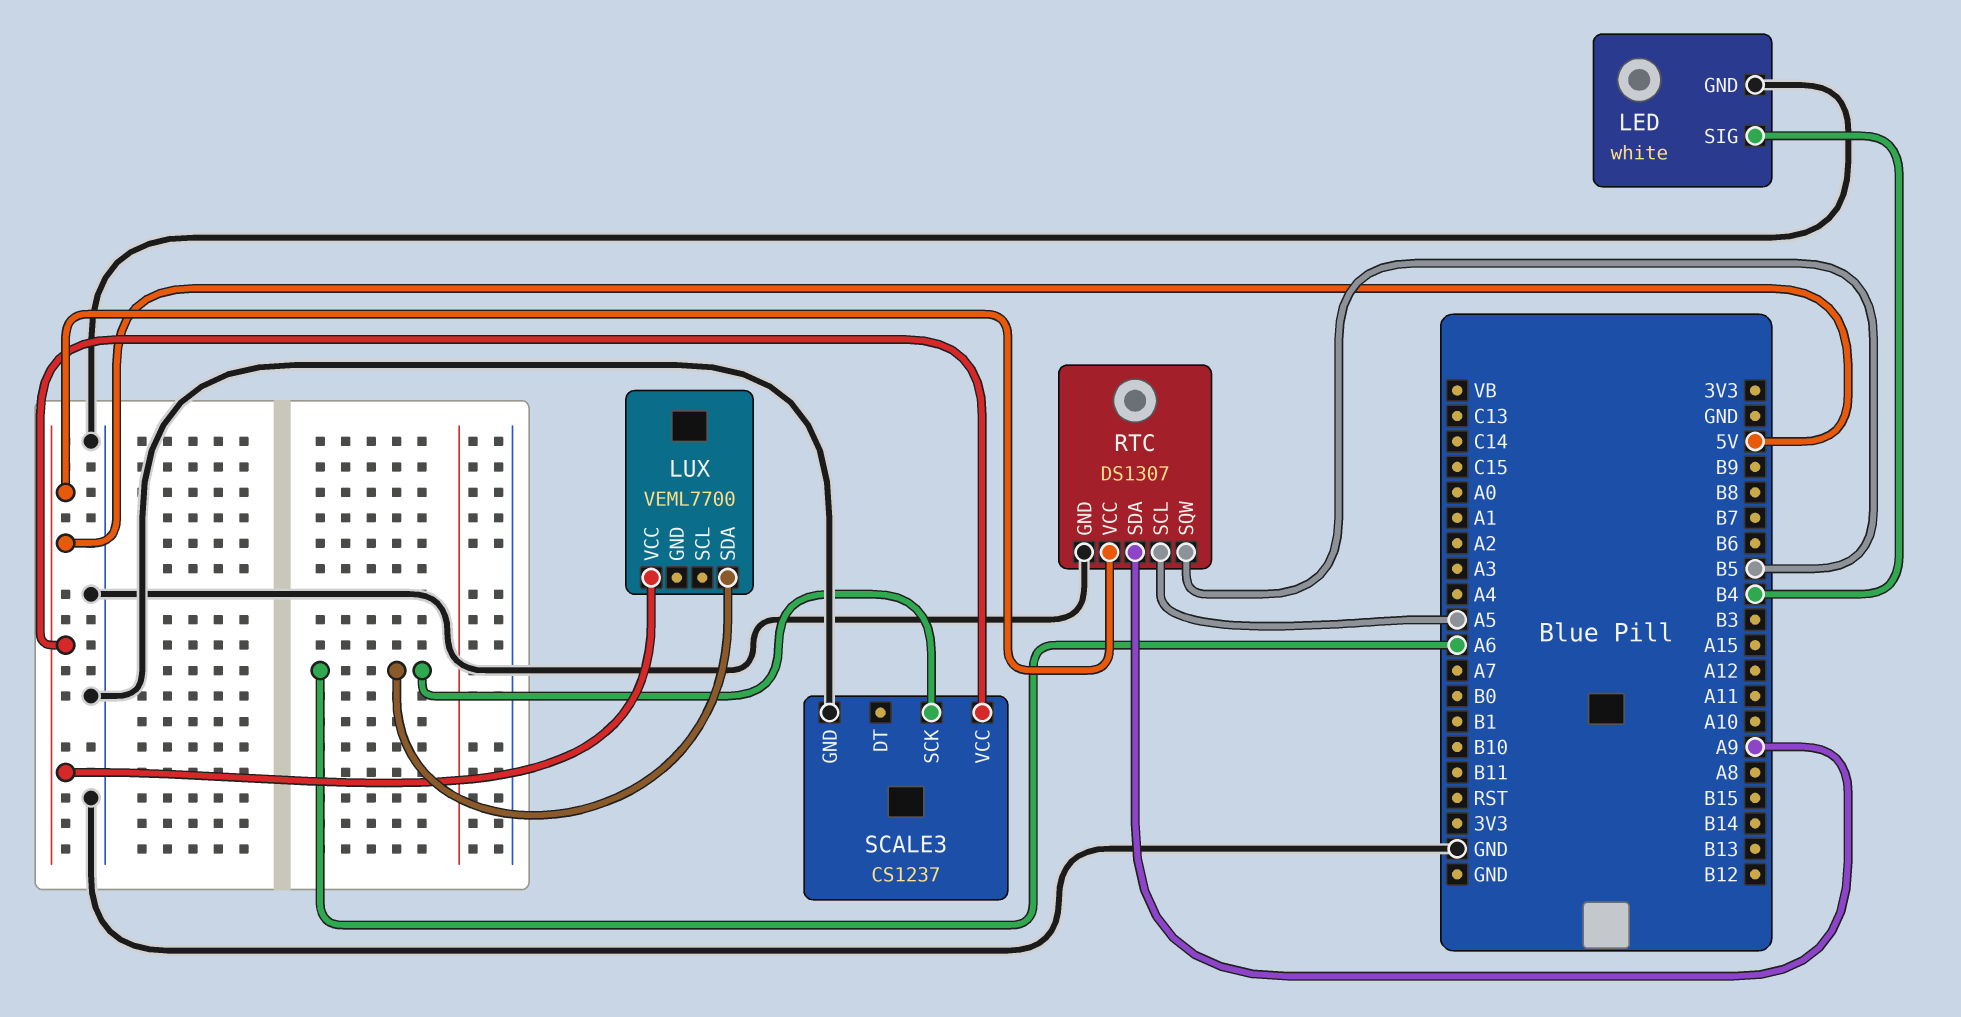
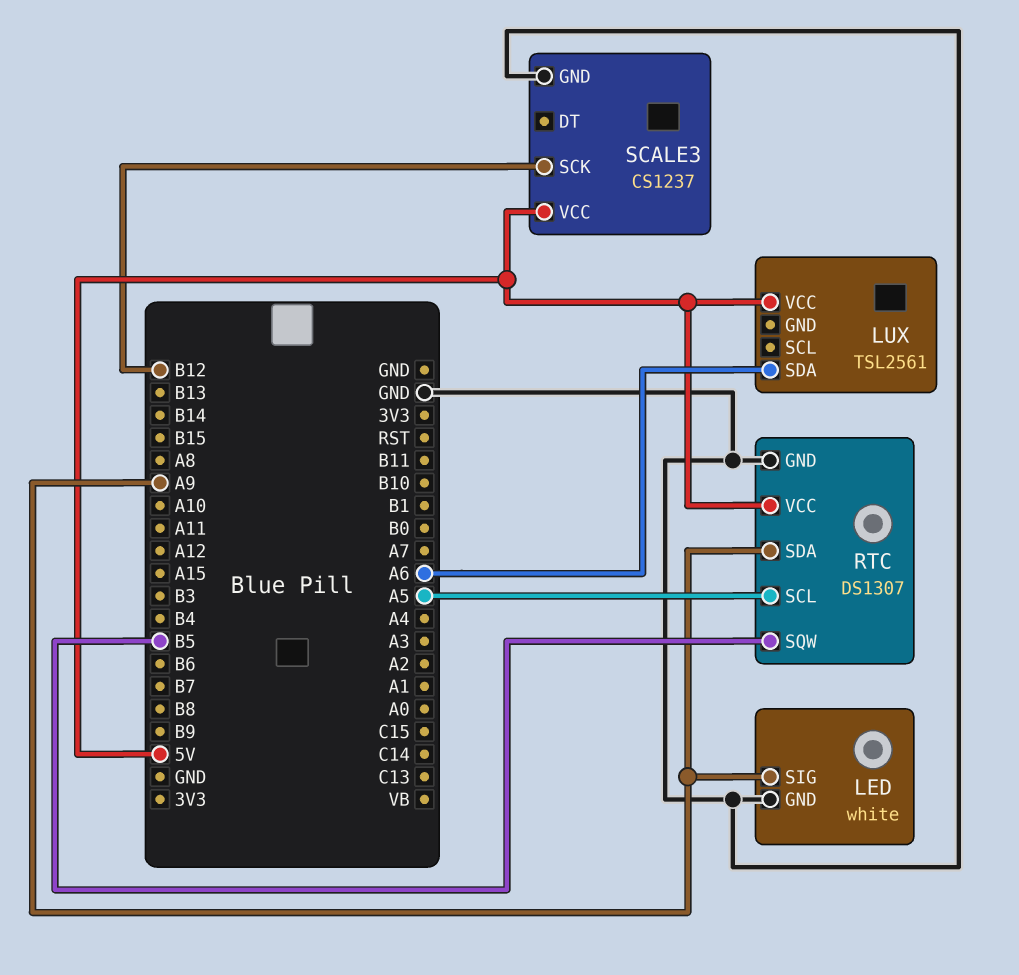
LED pin SIG: B4 -> A9
LUX: VEML7700 -> TSL2561
SCALE3 pin SCK: A6 -> B12

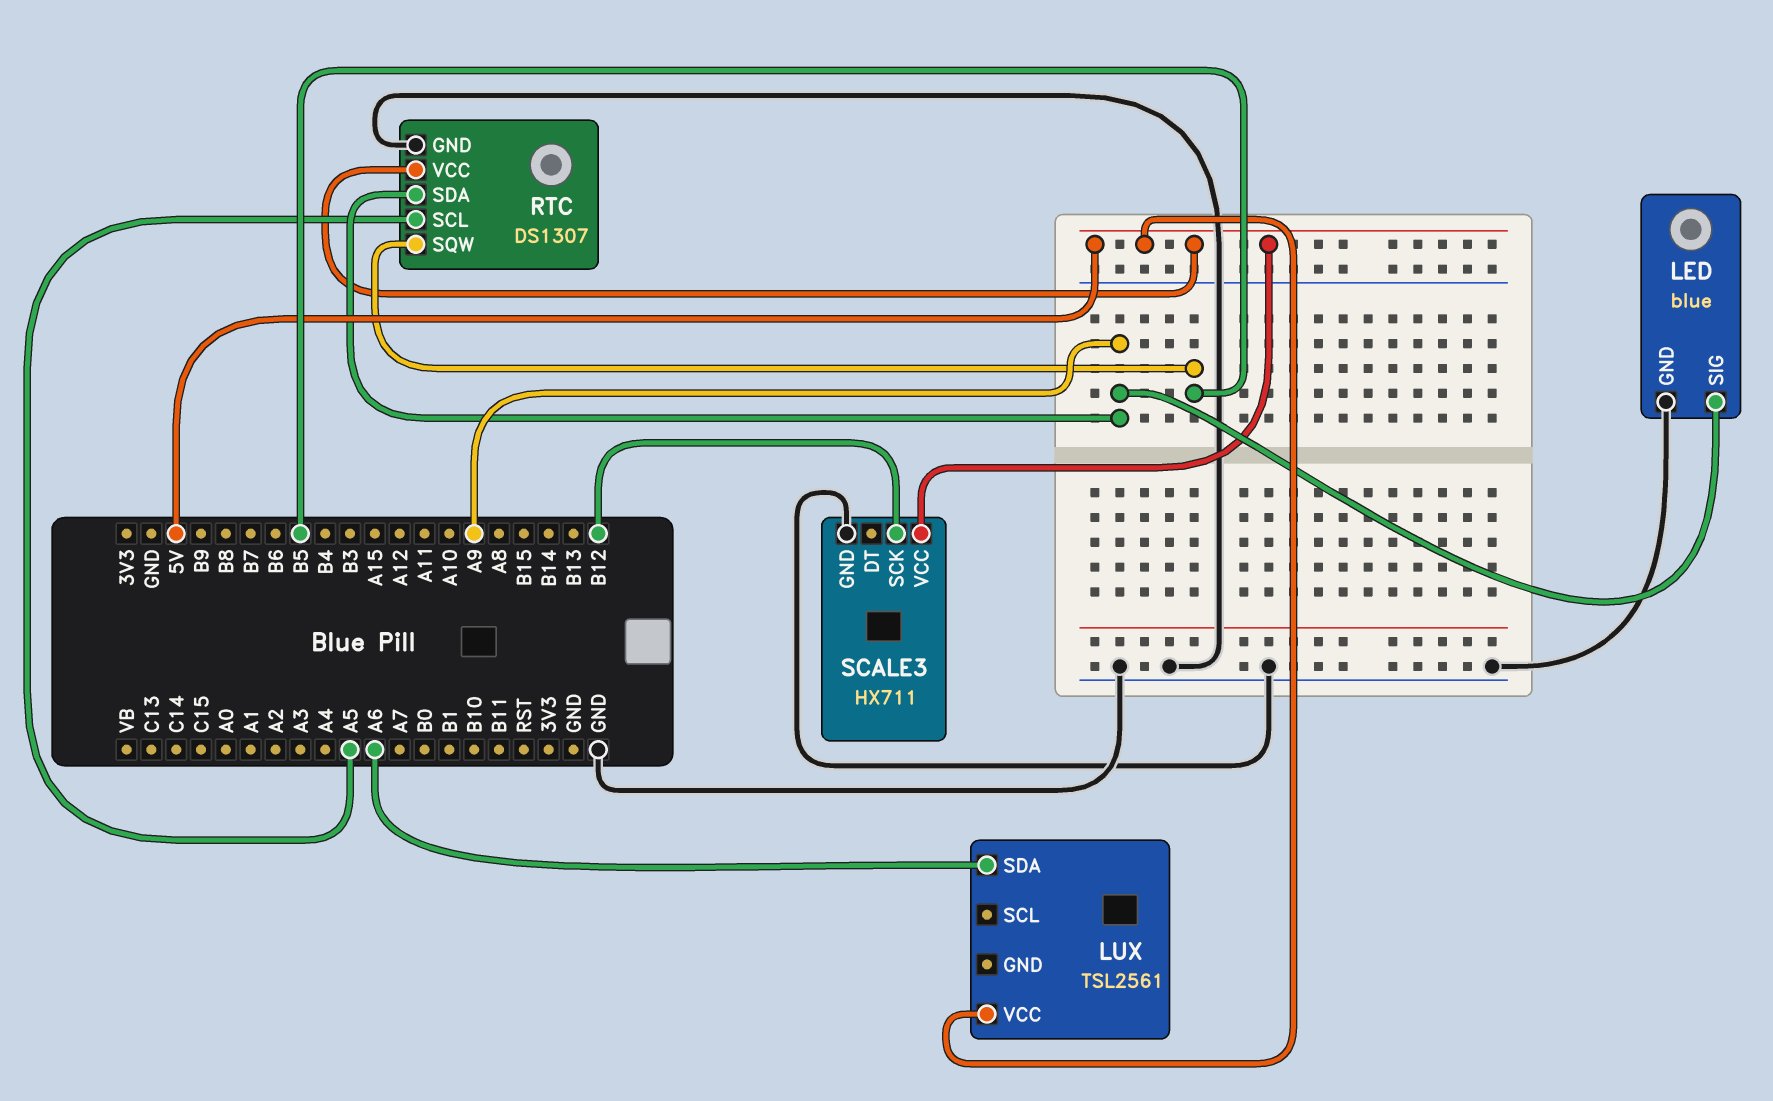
LED: white -> blue
SCALE3: CS1237 -> HX711

